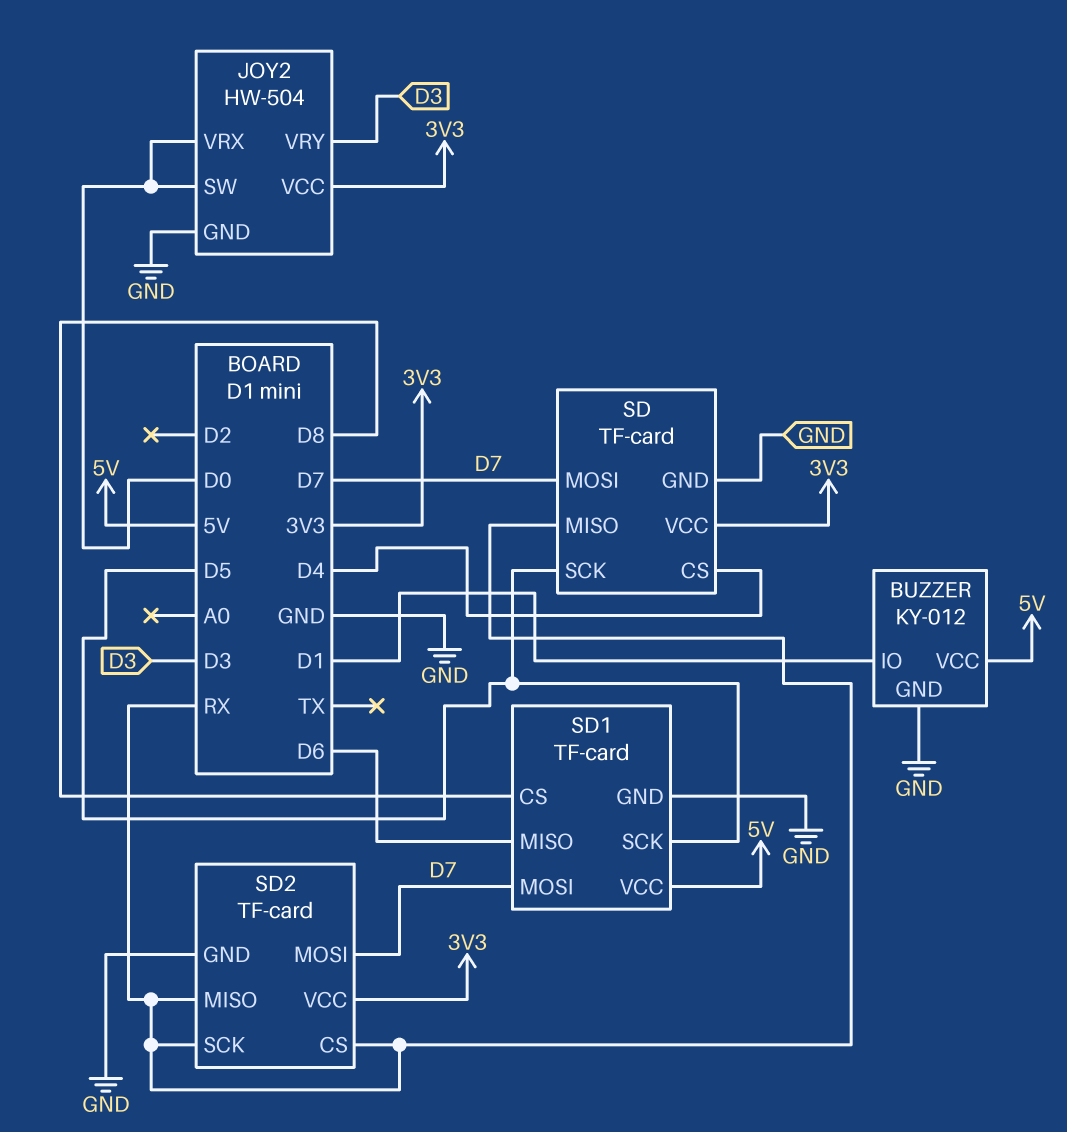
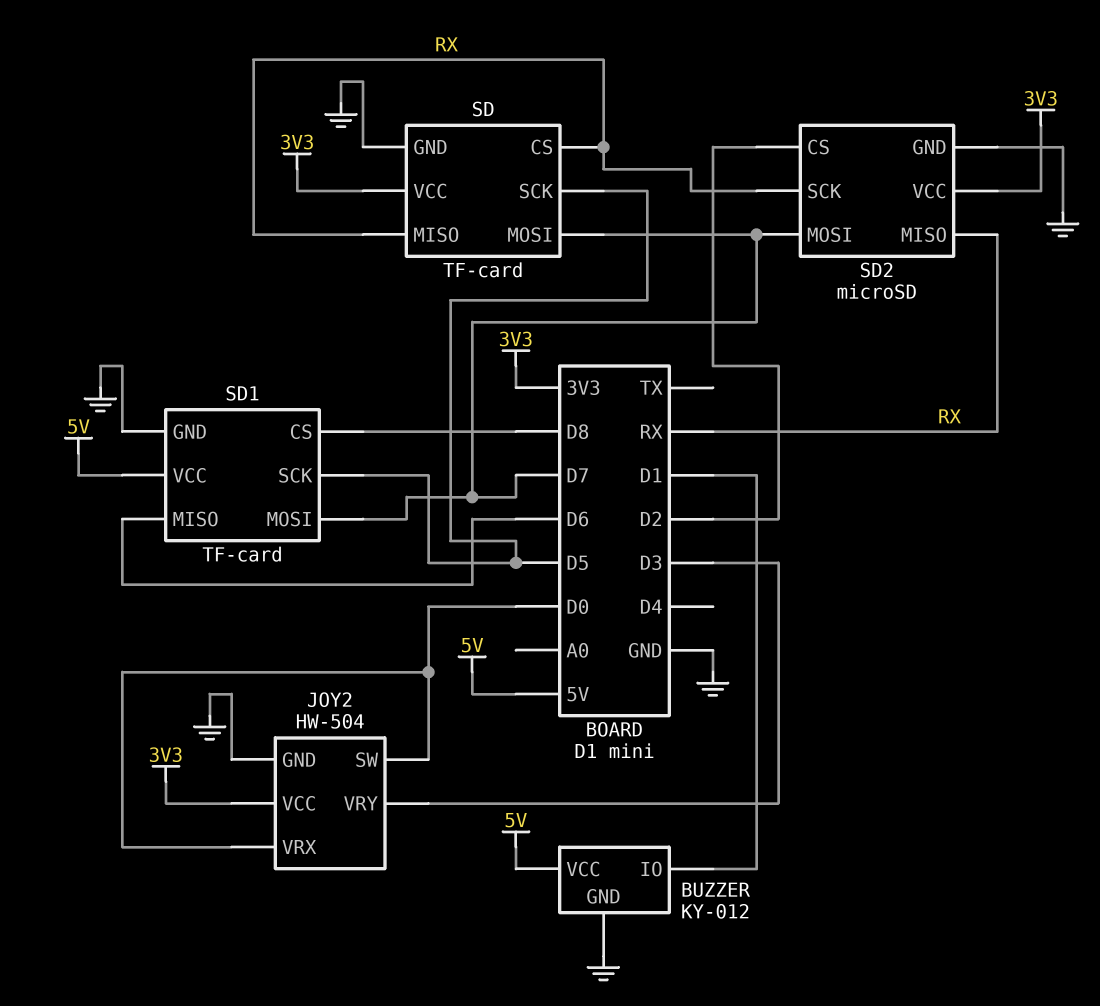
SD pin CS: D4 -> RX
SD2: TF-card -> microSD
SD2 pin CS: RX -> D2

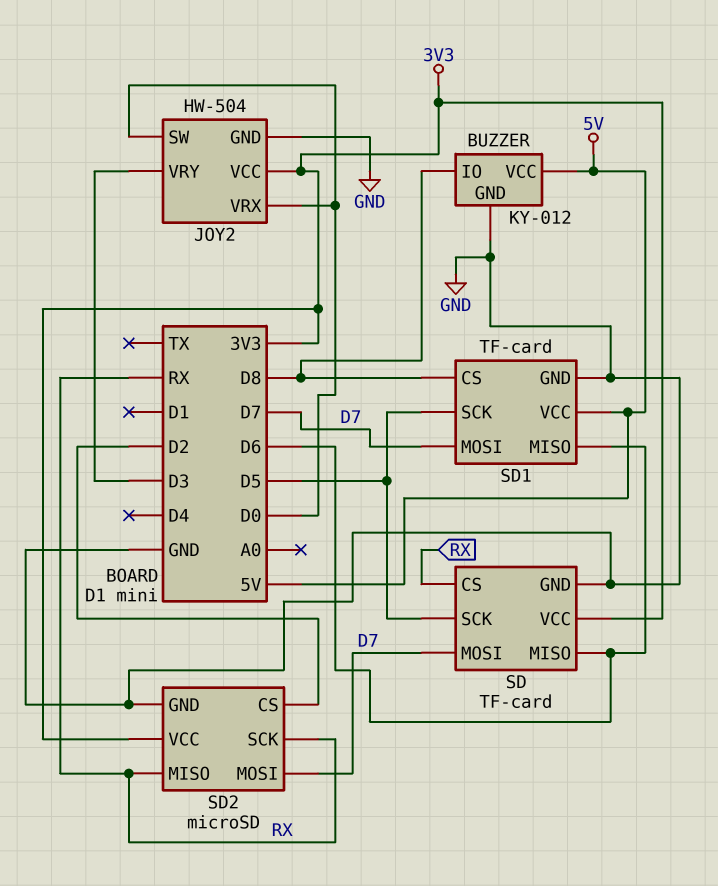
BUZZER pin IO: D1 -> D8
SD pin MISO: RX -> D6

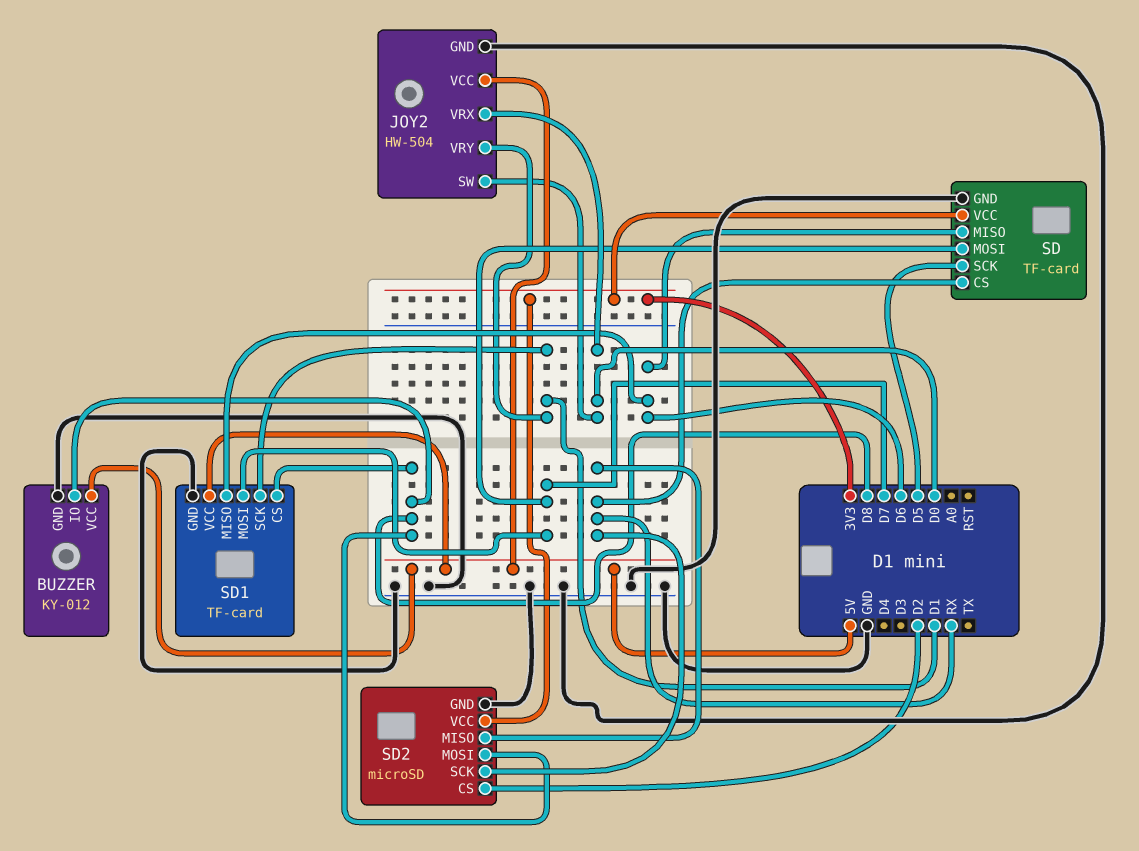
JOY2 pin VCC: 3V3 -> 5V
JOY2 pin VRY: D3 -> D1
SD1 pin SCK: D5 -> D1
SD2 pin MOSI: D7 -> D8

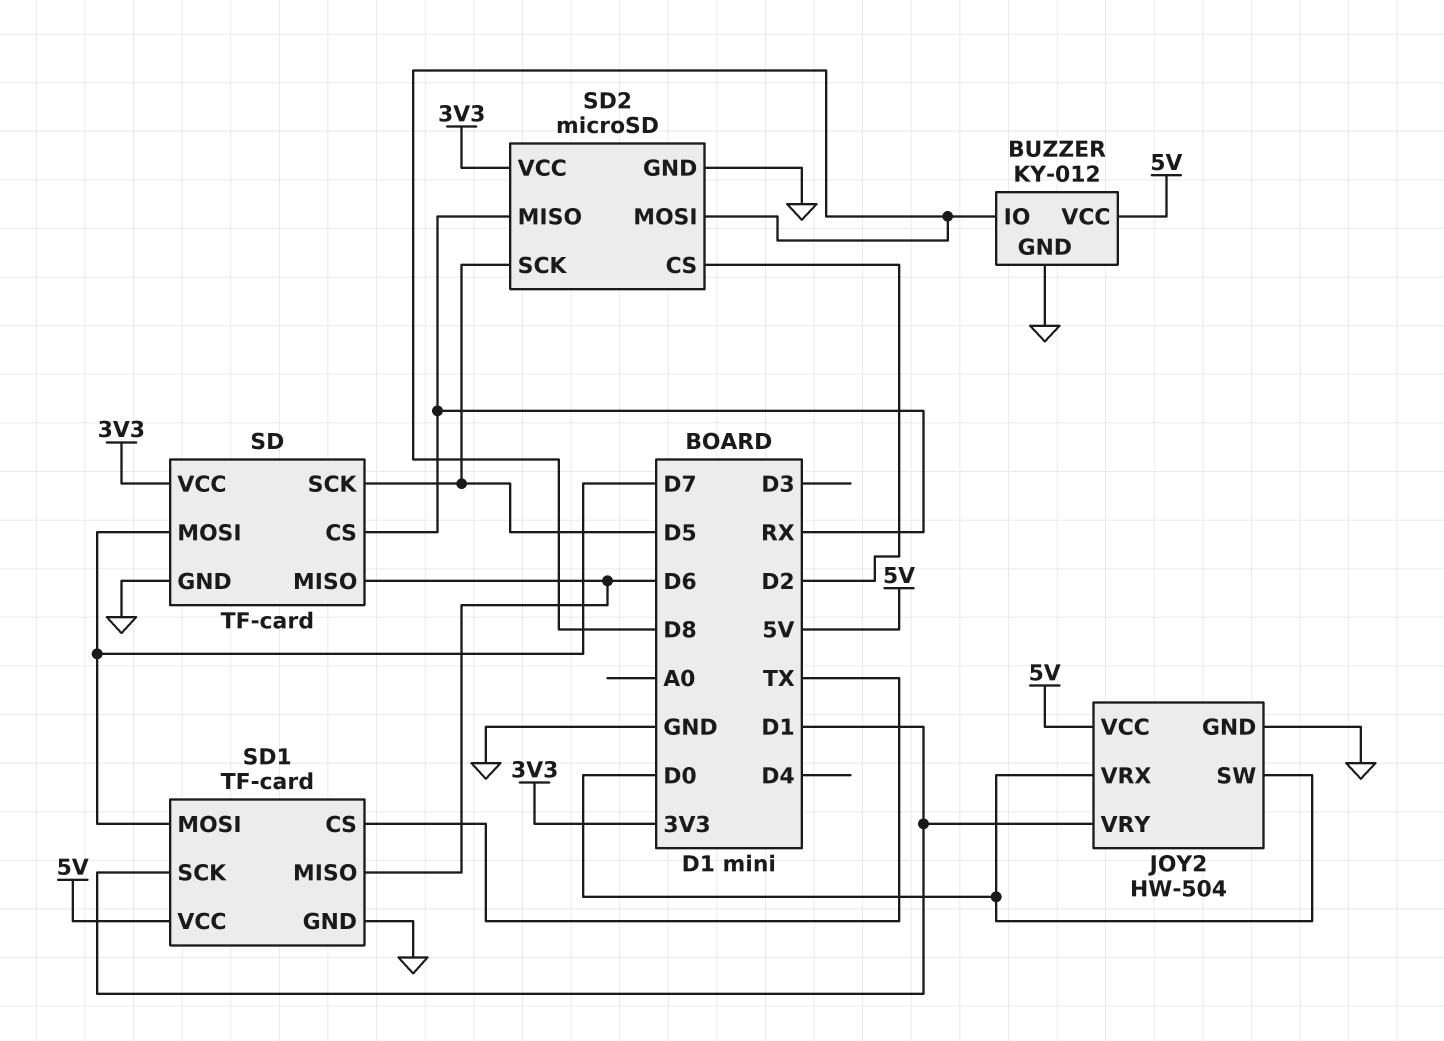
SD1 pin CS: D8 -> TX
SD2 pin SCK: RX -> D5

